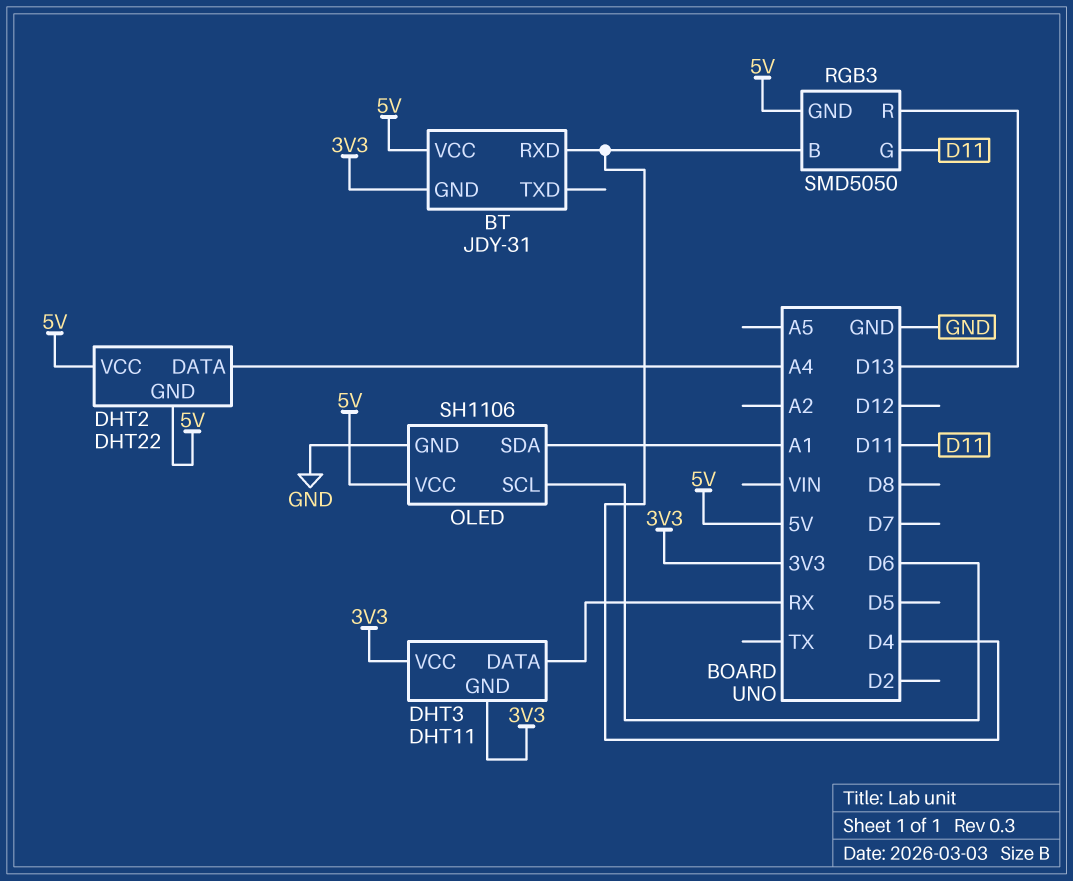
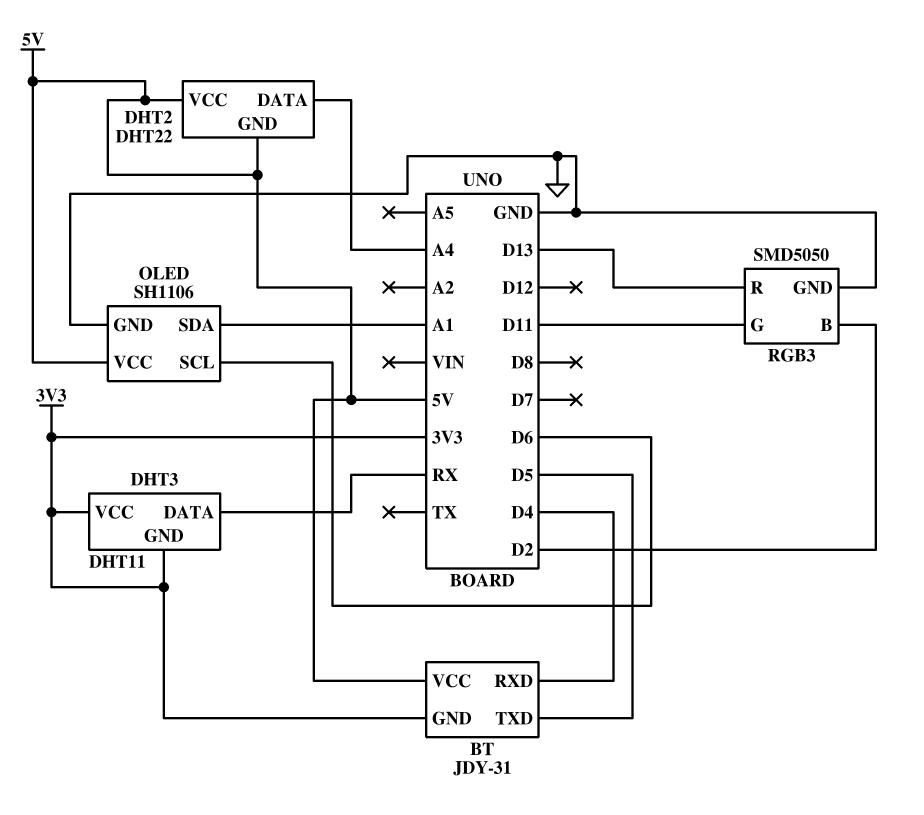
BT pin TXD: none -> D5
RGB3 pin B: D4 -> D2
RGB3 pin GND: 5V -> GND

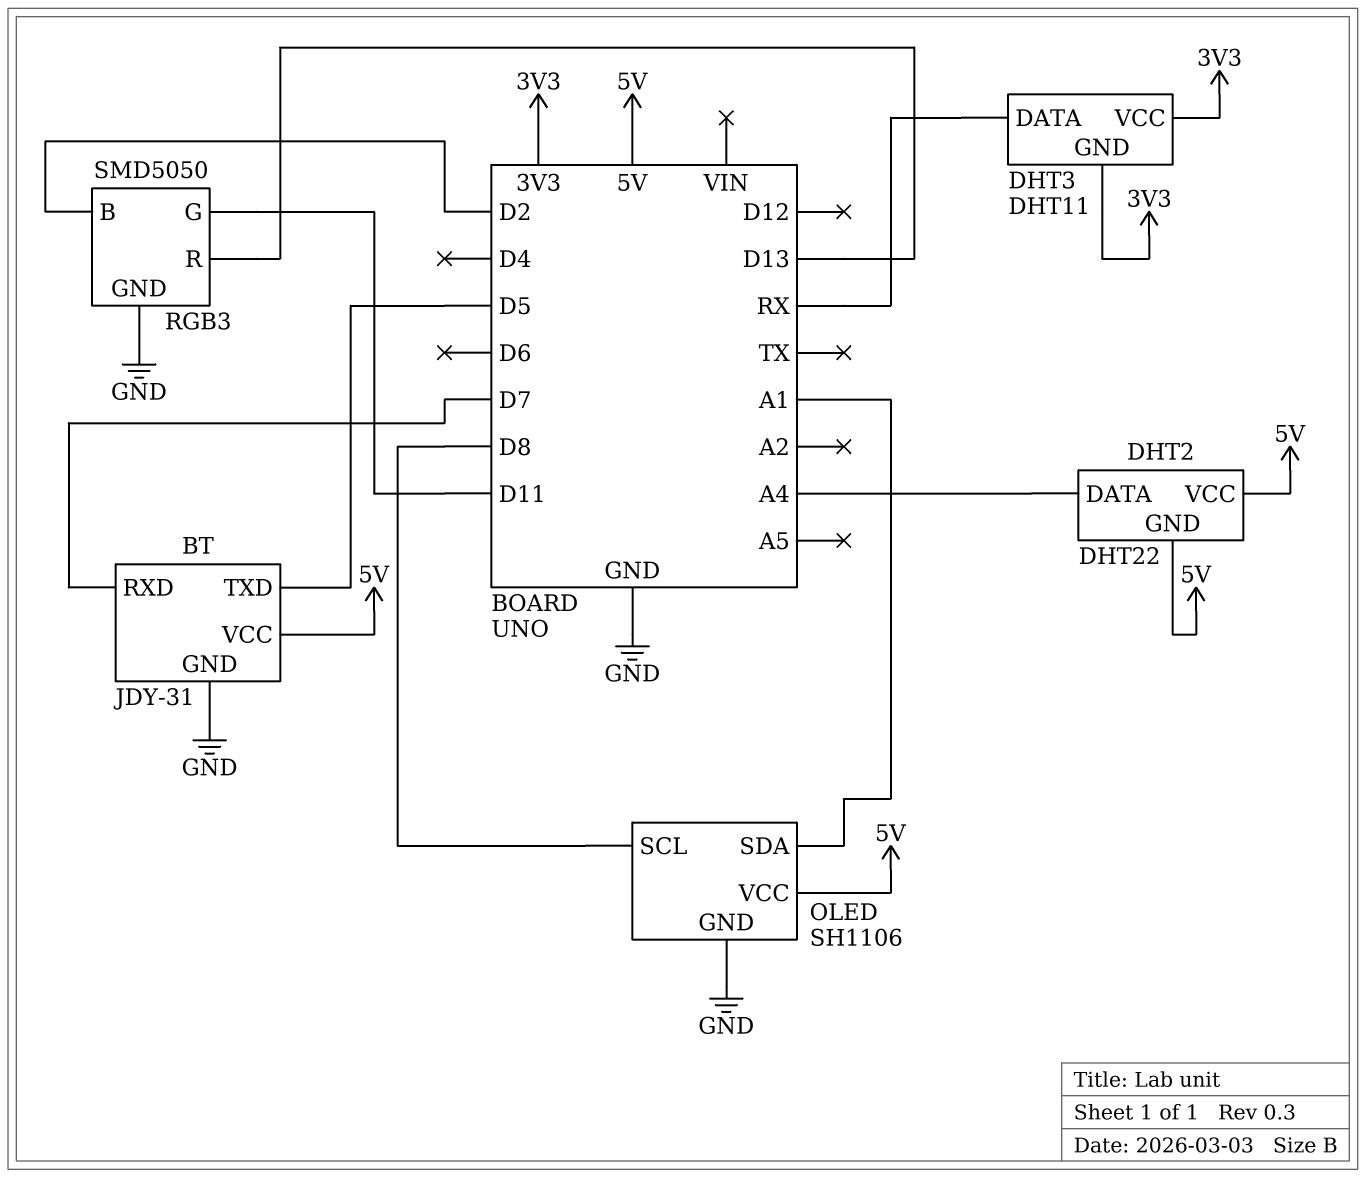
BT pin GND: 3V3 -> GND
BT pin RXD: D4 -> D7
OLED pin SCL: D6 -> D8

